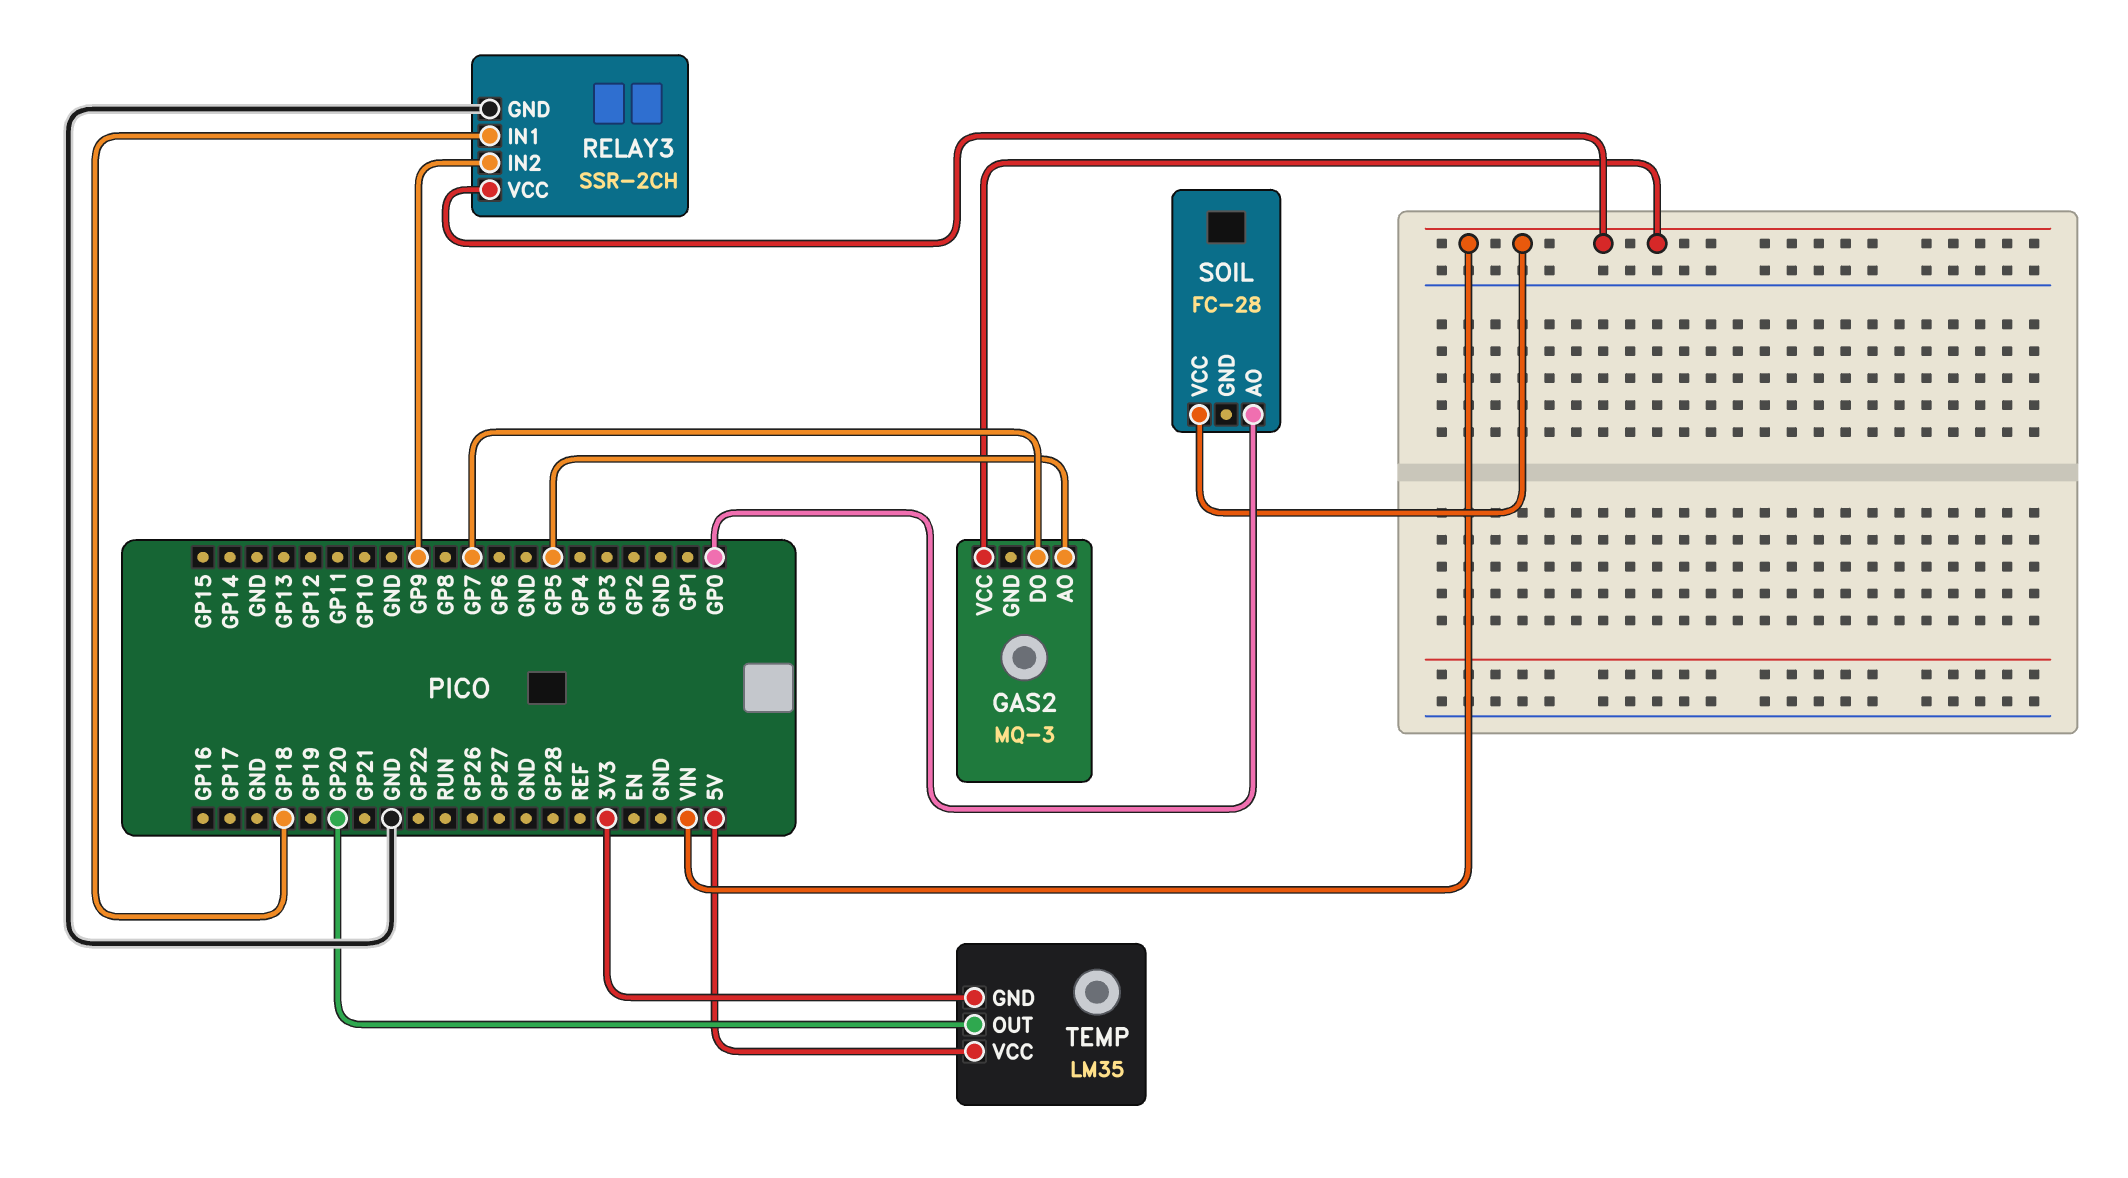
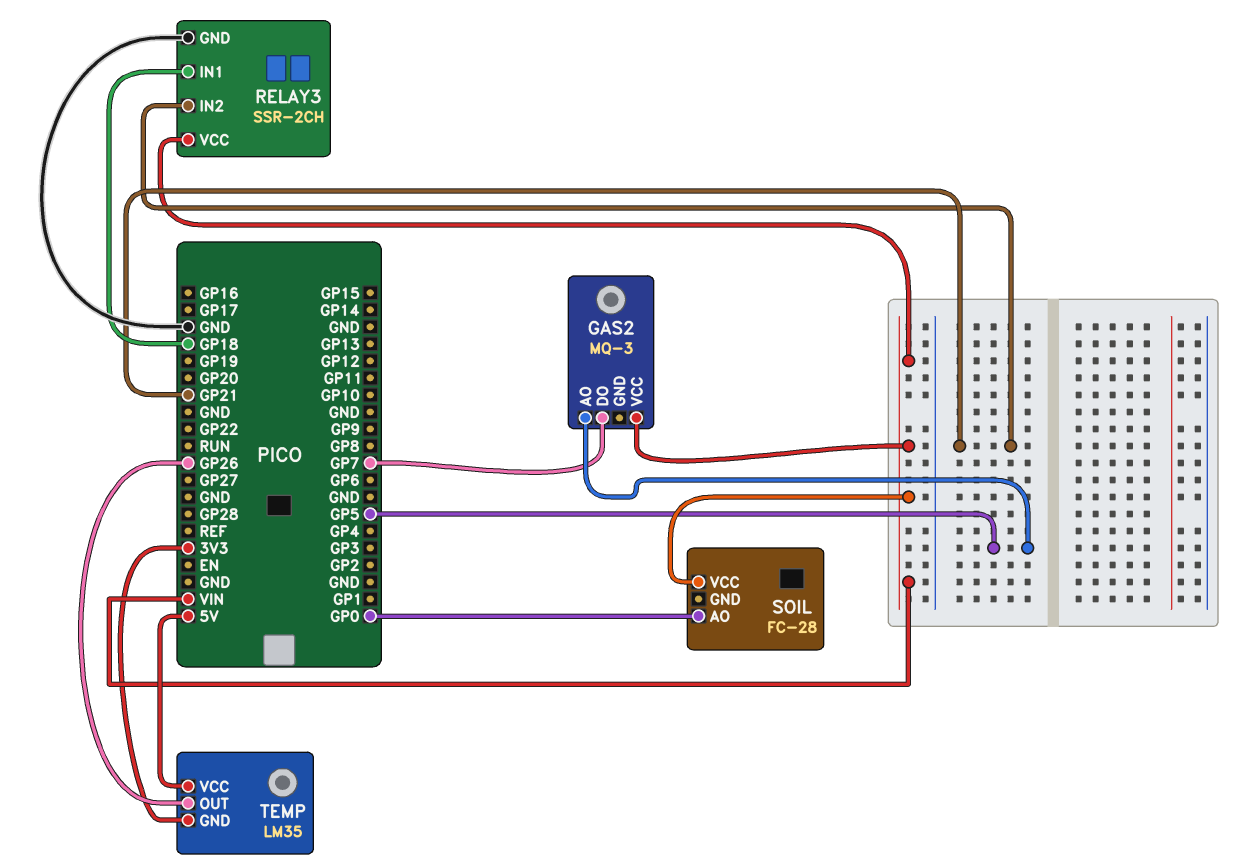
RELAY3 pin IN2: GP9 -> GP21
TEMP pin OUT: GP20 -> GP26

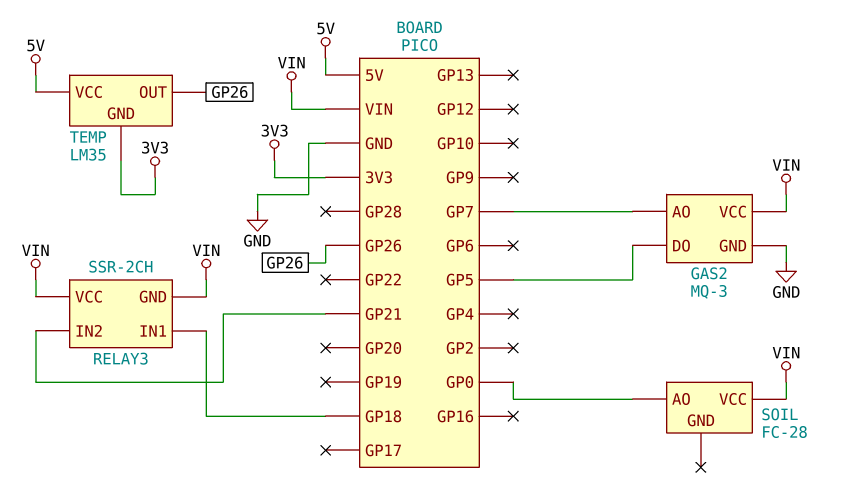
GAS2 pin AO: GP5 -> GP7
GAS2 pin DO: GP7 -> GP5
GAS2 pin GND: none -> GND
RELAY3 pin GND: GND -> VIN

